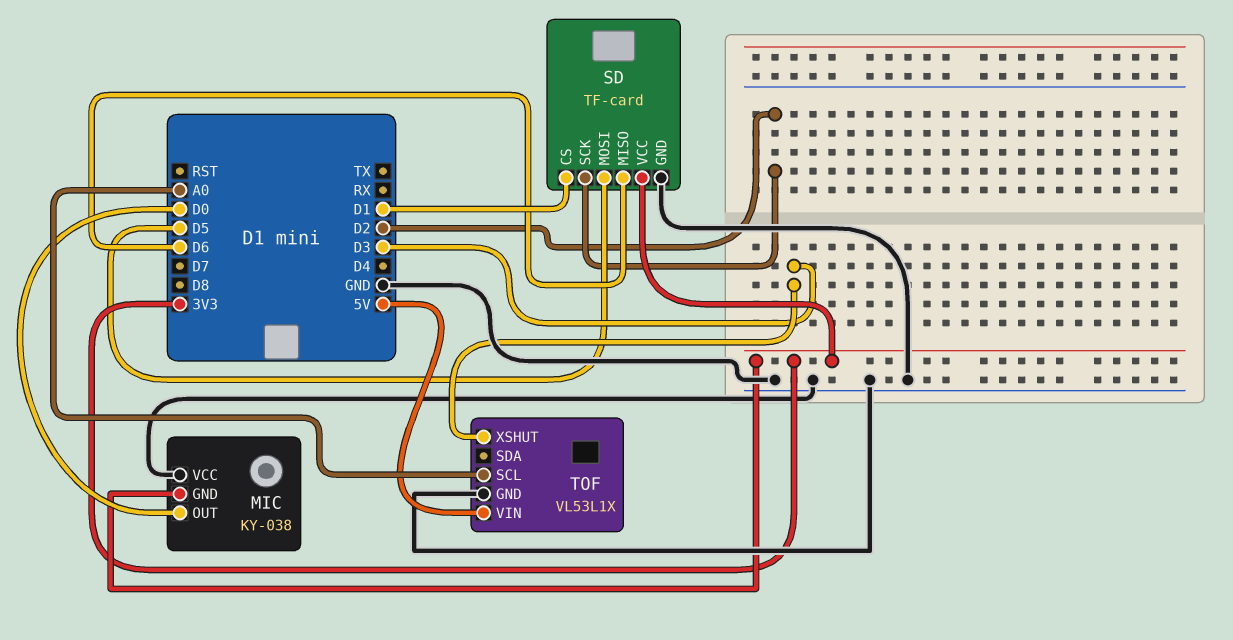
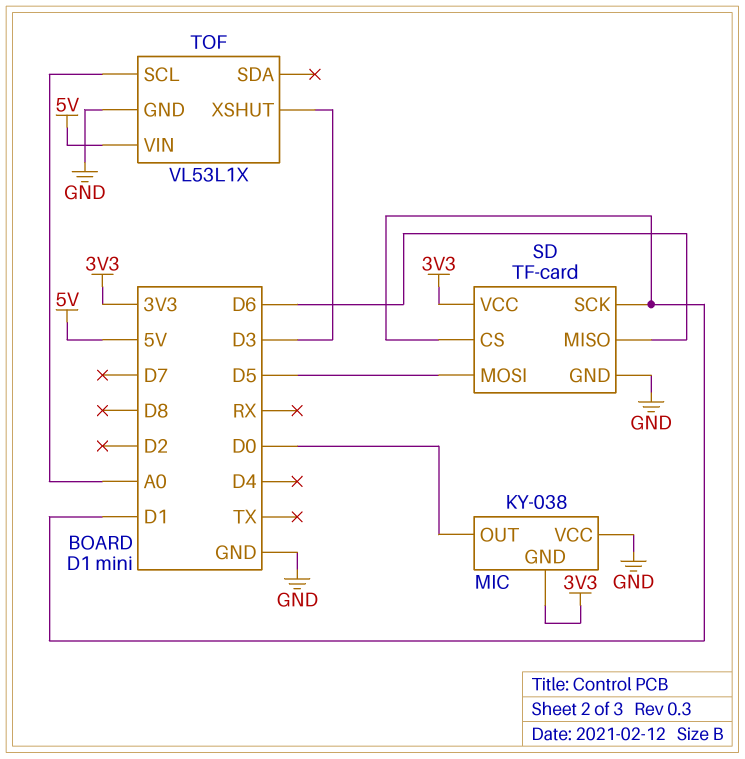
SD pin SCK: D2 -> D1

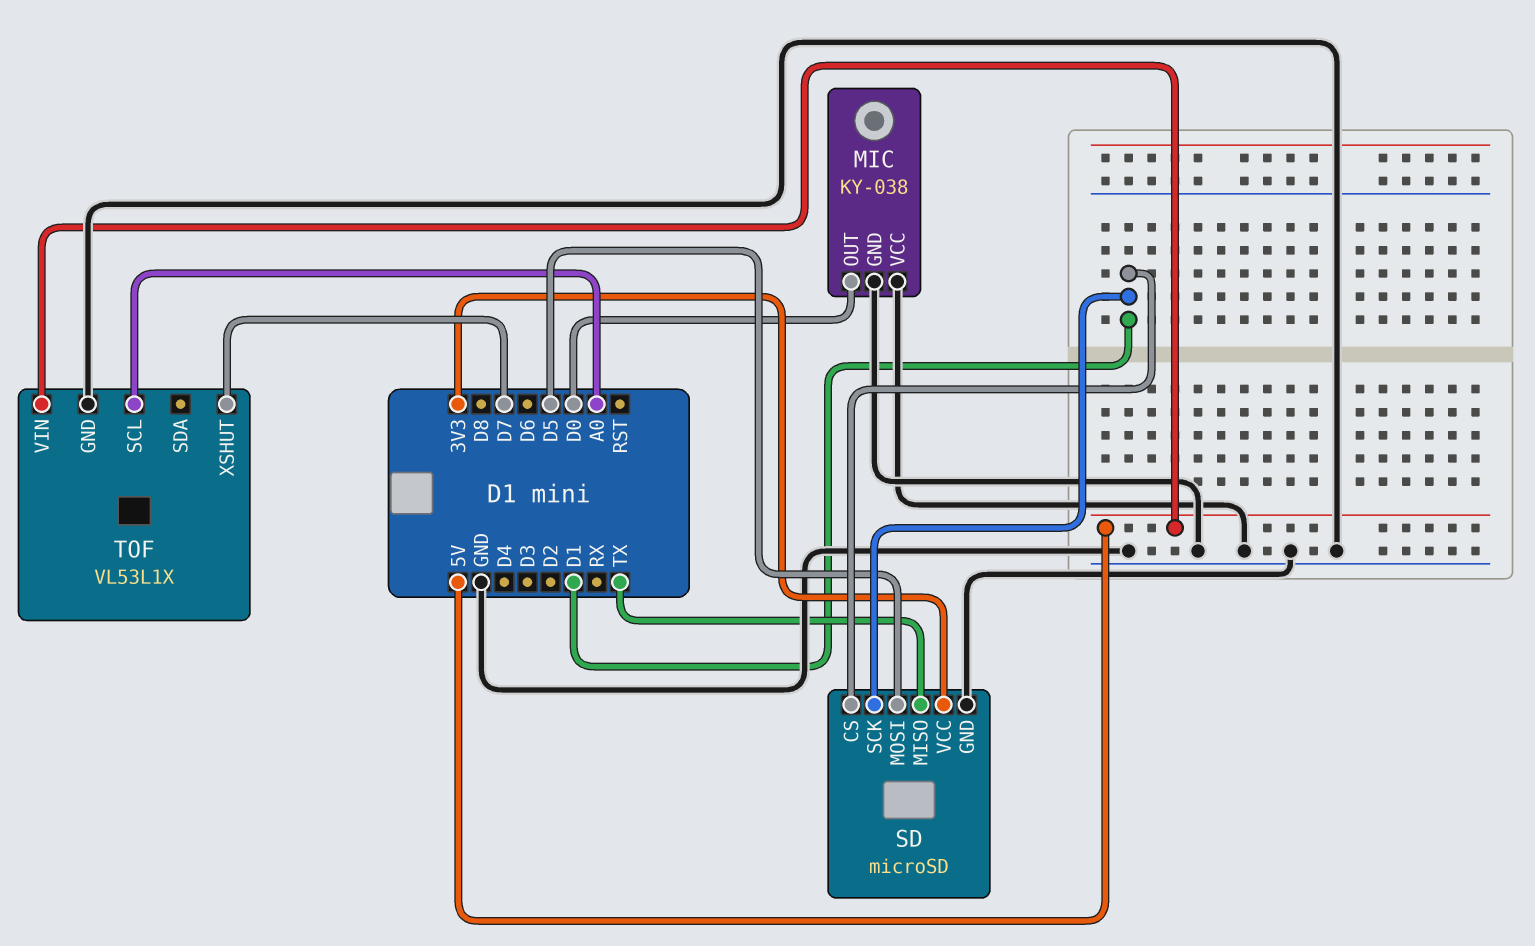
MIC pin GND: 3V3 -> GND
SD: TF-card -> microSD
SD pin MISO: D6 -> TX
TOF pin XSHUT: D3 -> D7

